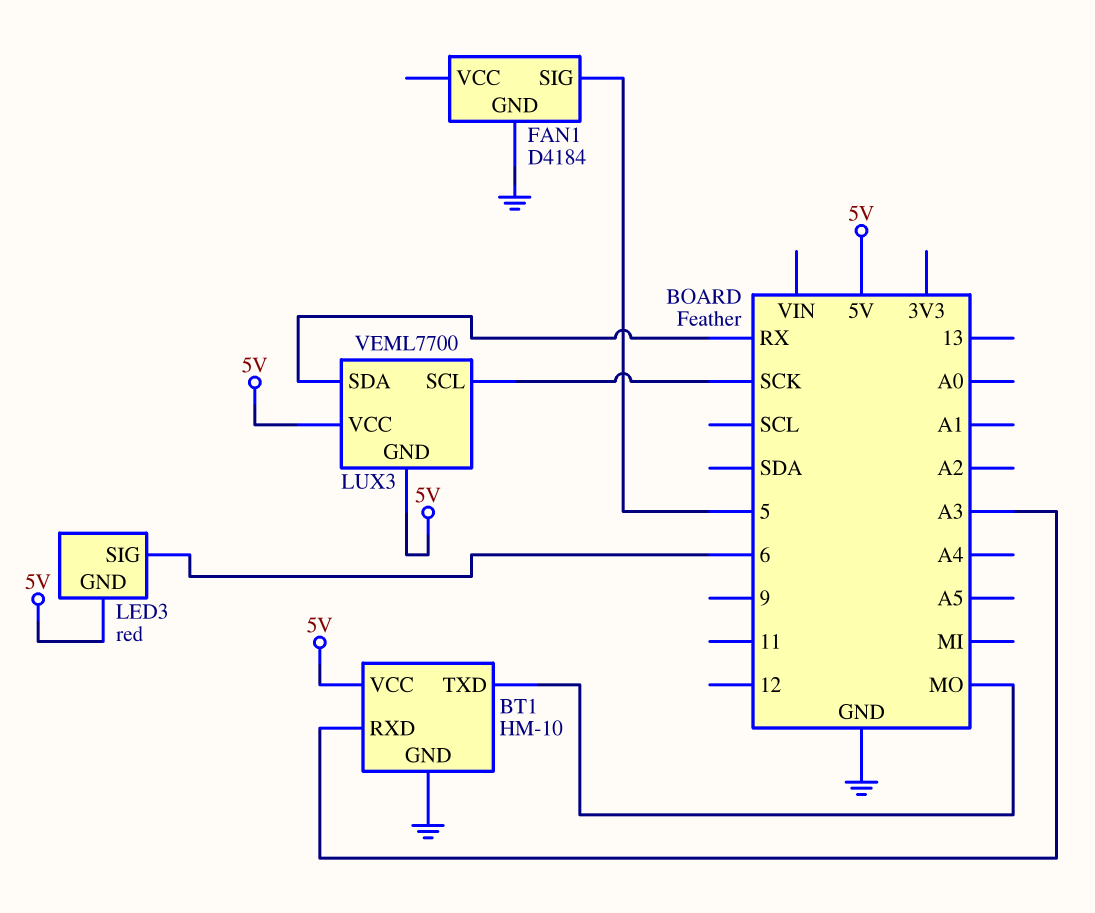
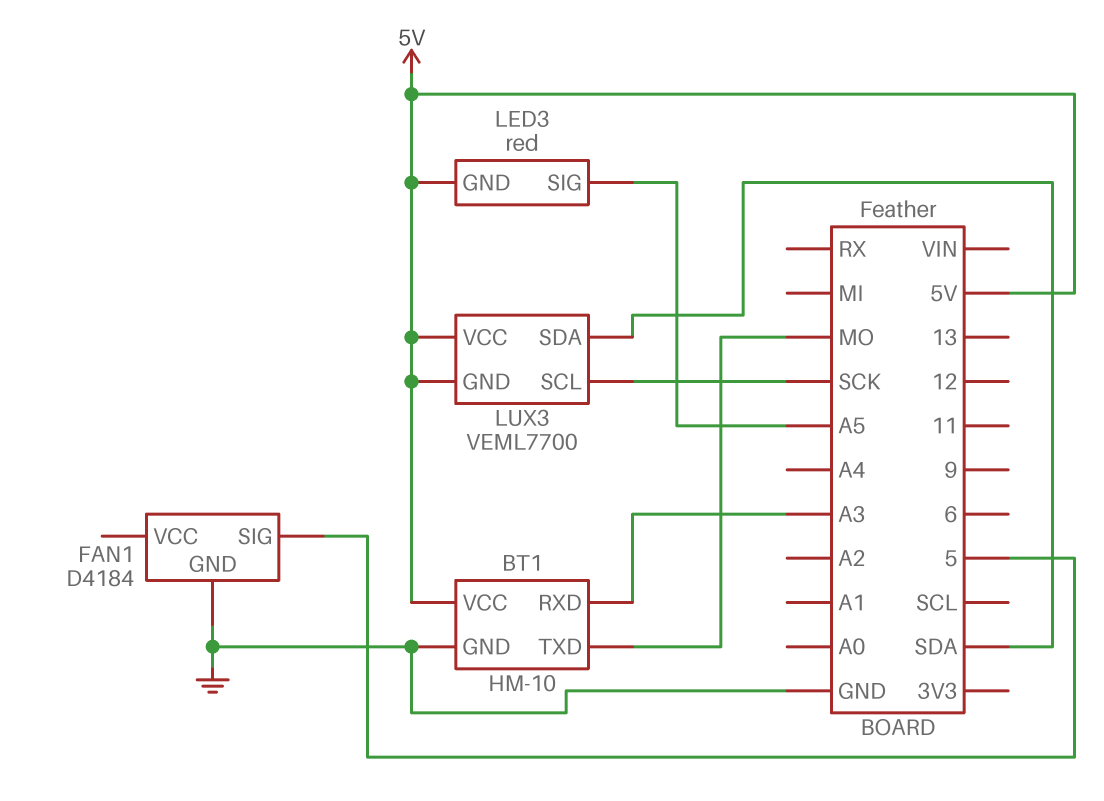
LED3 pin SIG: 6 -> A5
LUX3 pin SDA: RX -> SDA

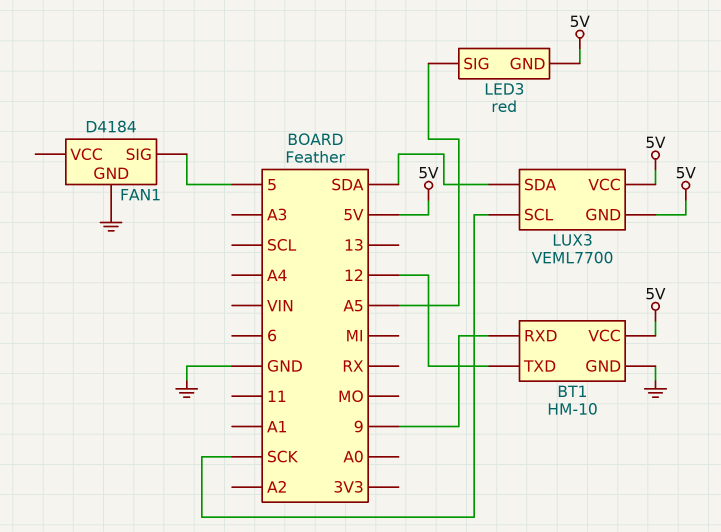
BT1 pin RXD: A3 -> 9
BT1 pin TXD: MO -> 12

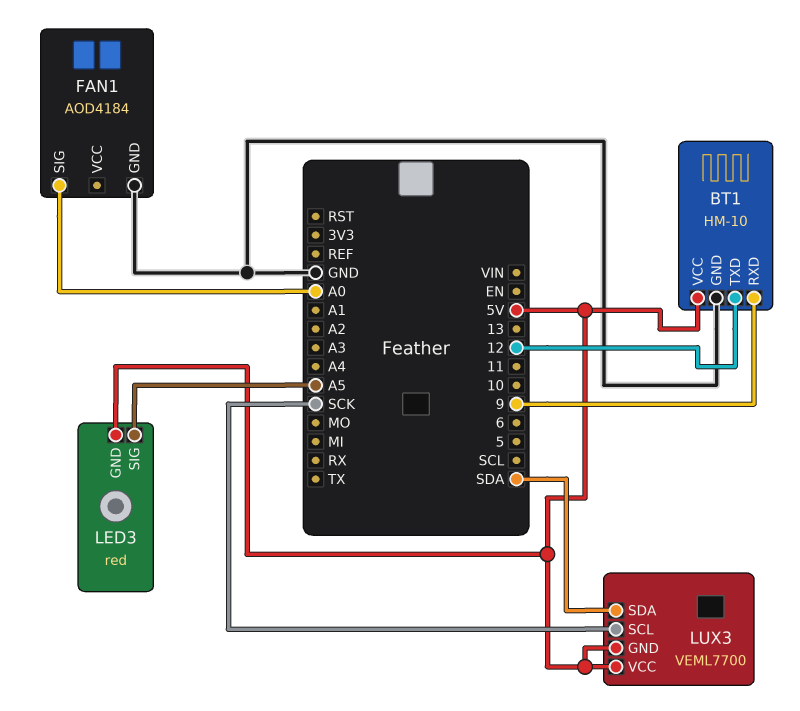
FAN1: D4184 -> AOD4184
FAN1 pin SIG: 5 -> A0

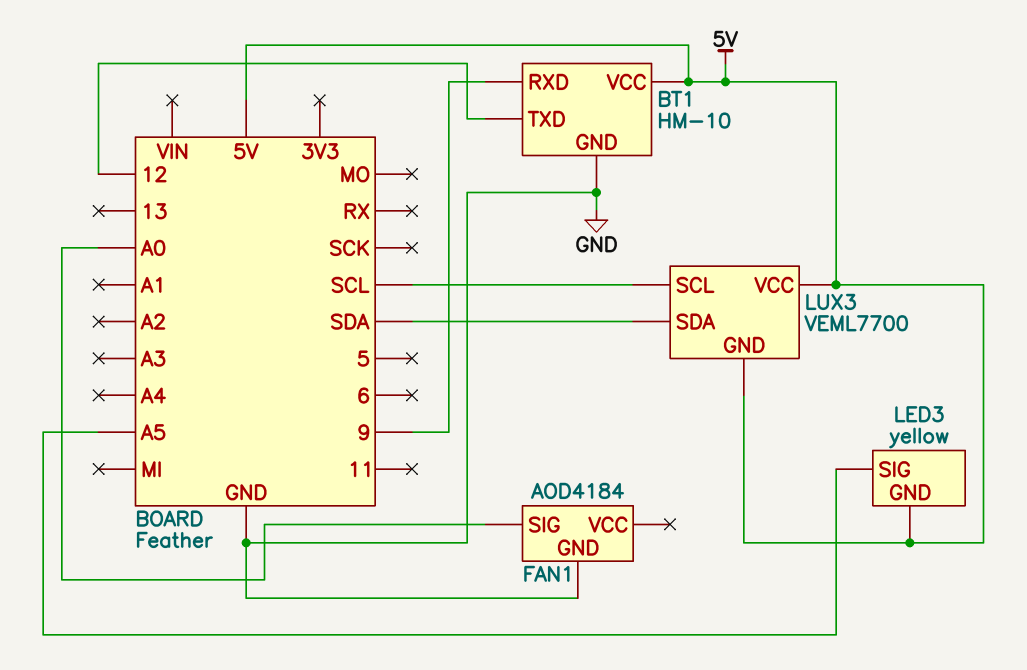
LED3: red -> yellow
LUX3 pin SCL: SCK -> SCL

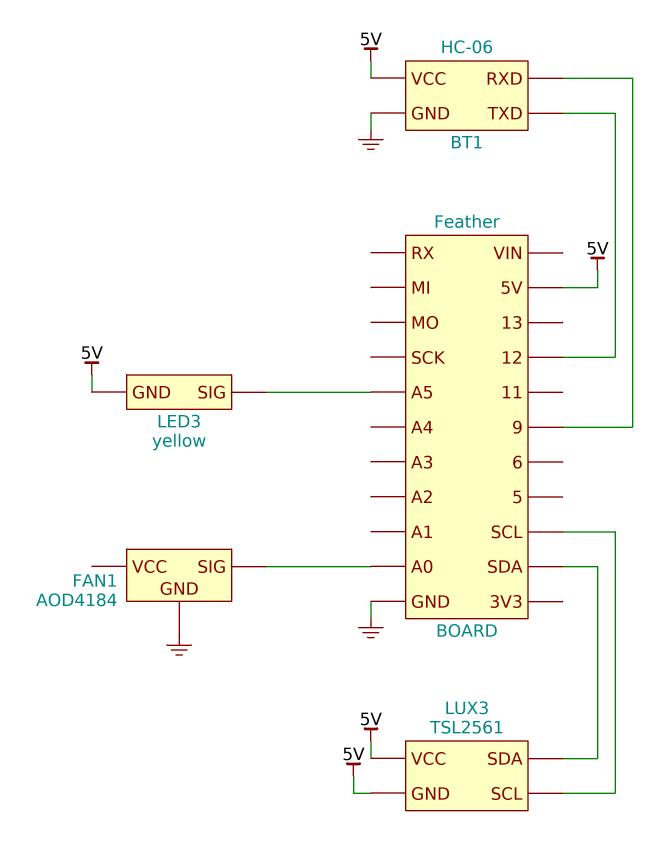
BT1: HM-10 -> HC-06
LUX3: VEML7700 -> TSL2561

